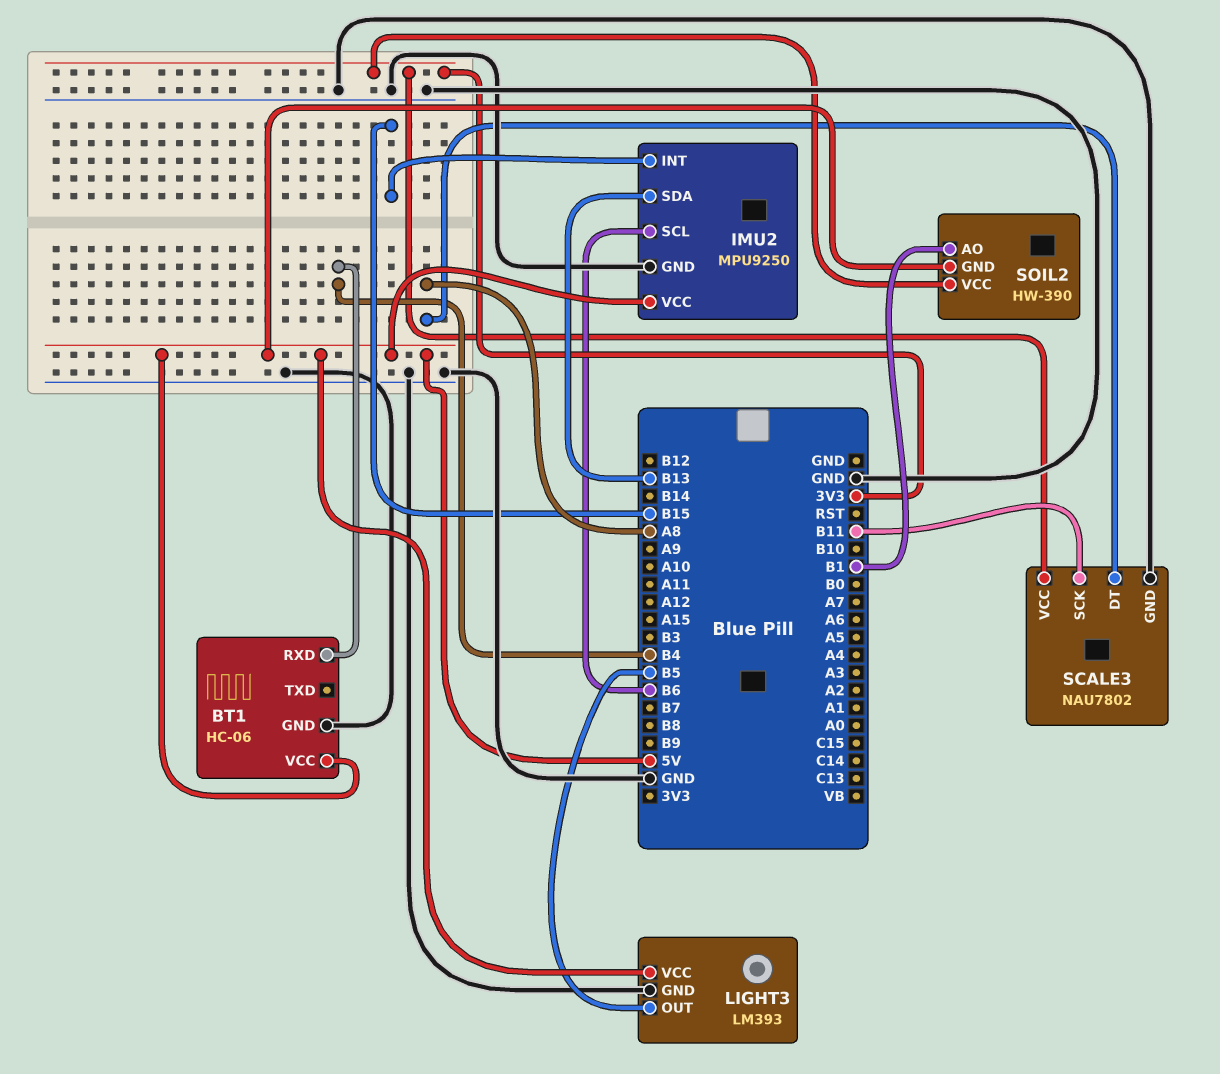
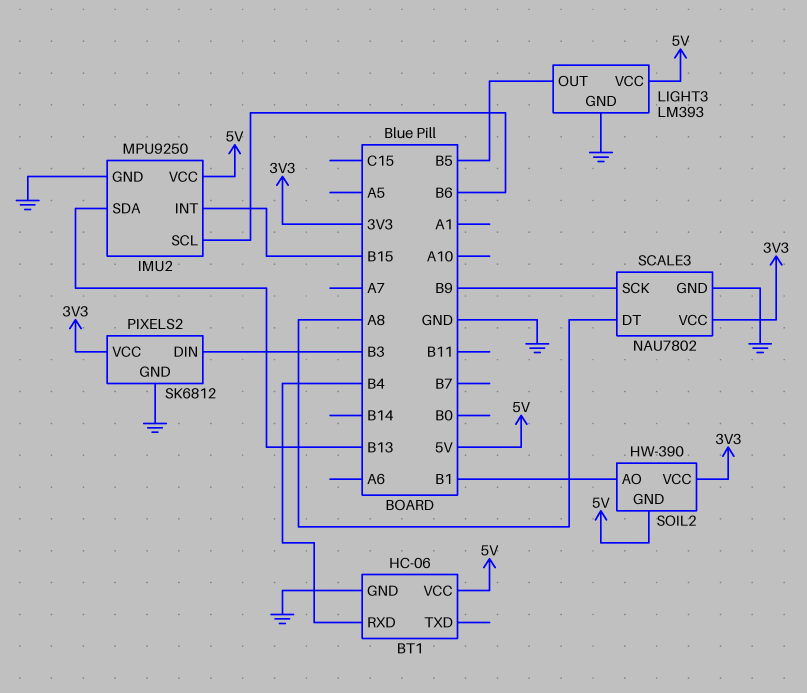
PIXELS2: none -> SK6812
PIXELS2 pin DIN: none -> B3
PIXELS2 pin GND: none -> GND
PIXELS2 pin VCC: none -> 3V3
SCALE3 pin SCK: B11 -> B9

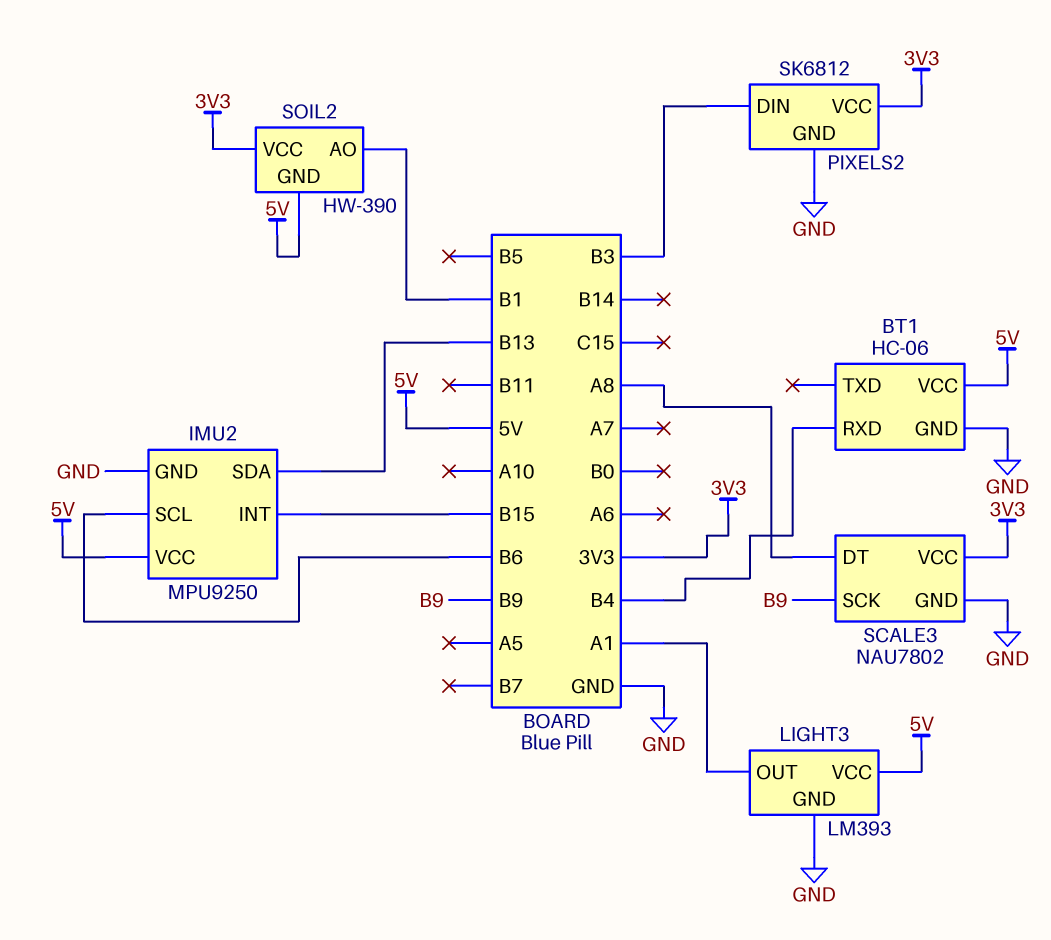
LIGHT3 pin OUT: B5 -> A1

